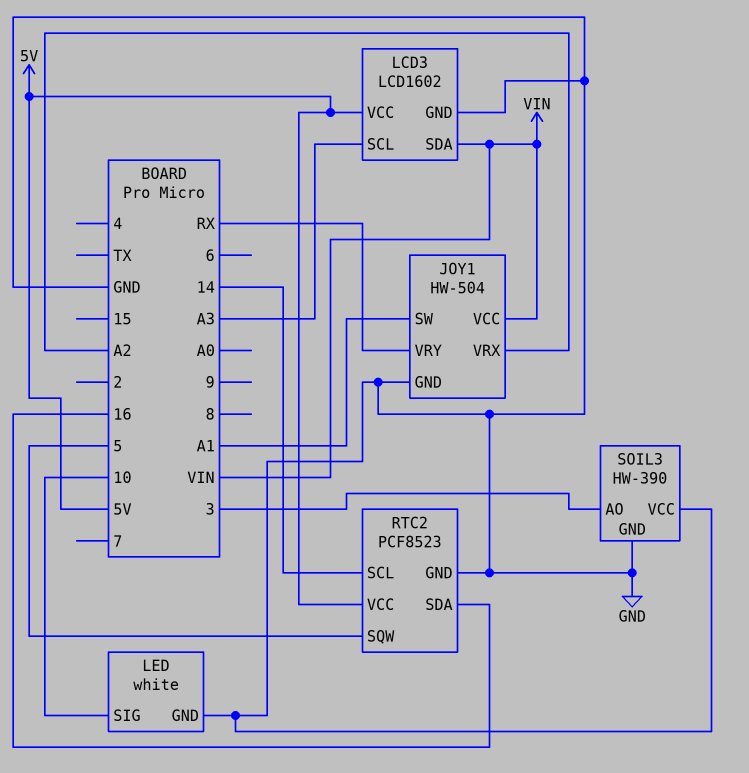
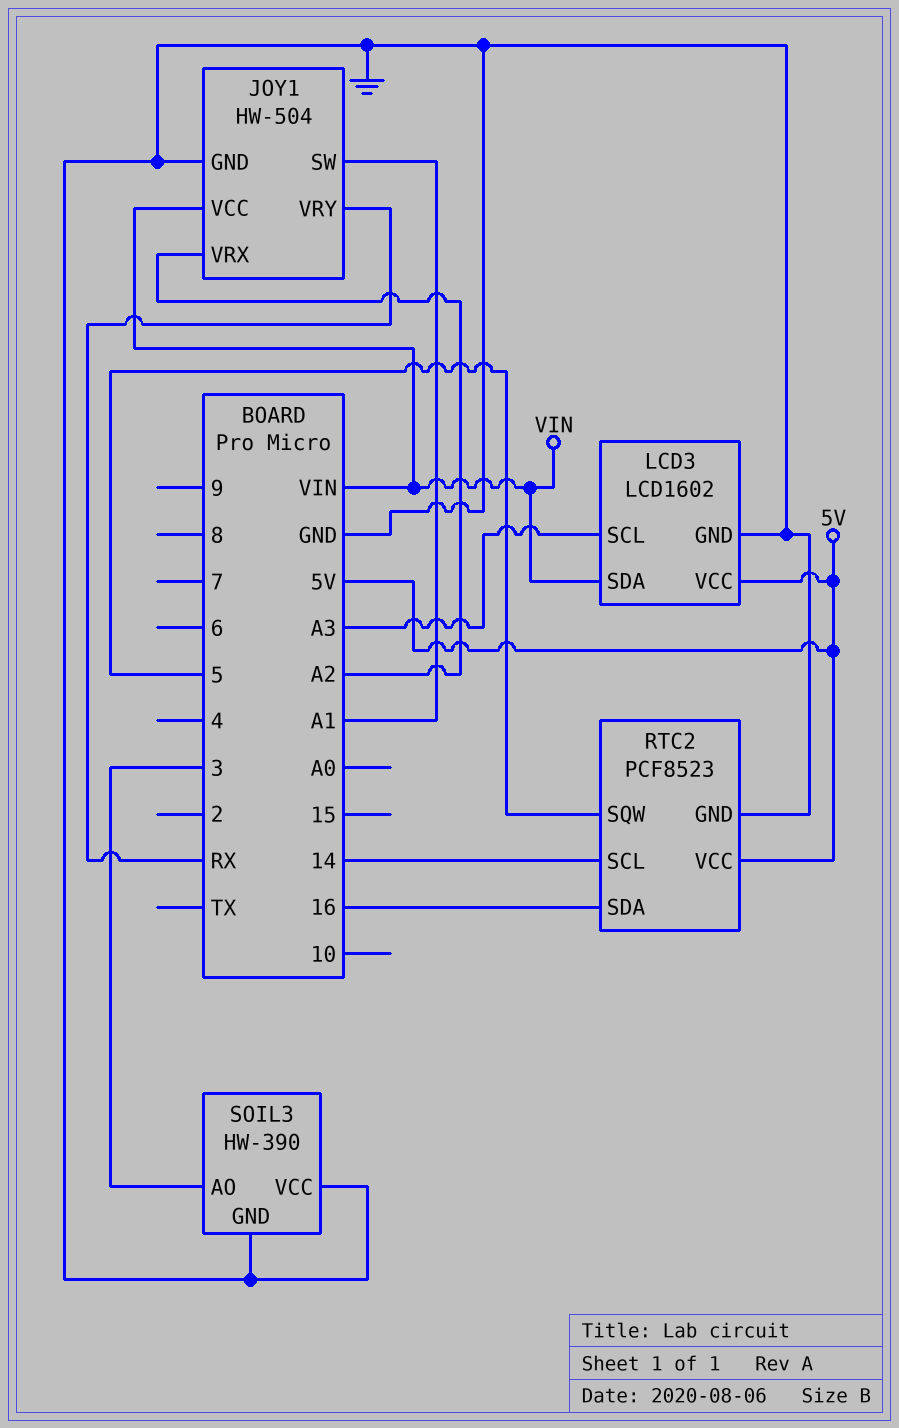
LED: white -> none
LED pin GND: GND -> none
LED pin SIG: 10 -> none

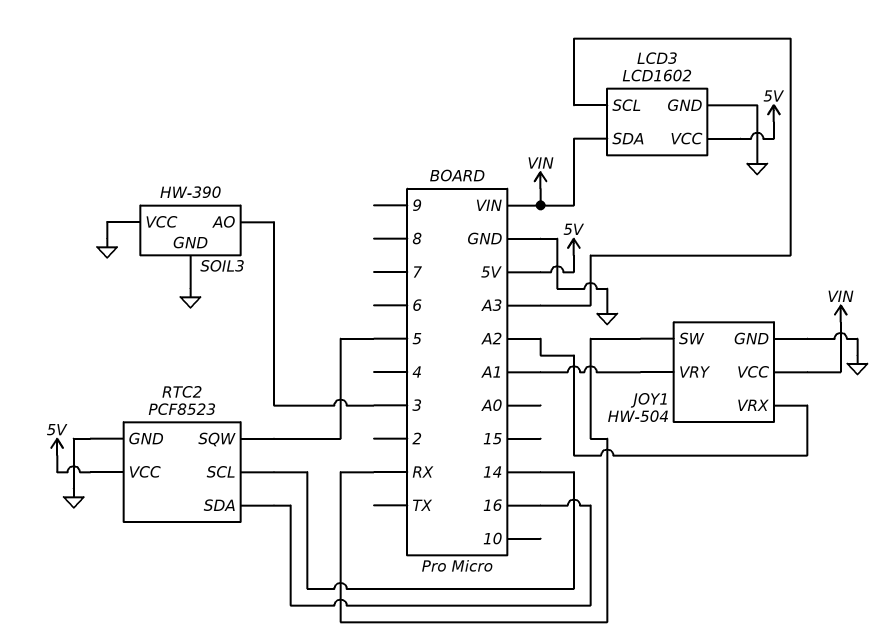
JOY1 pin SW: A1 -> RX
JOY1 pin VRY: RX -> A1

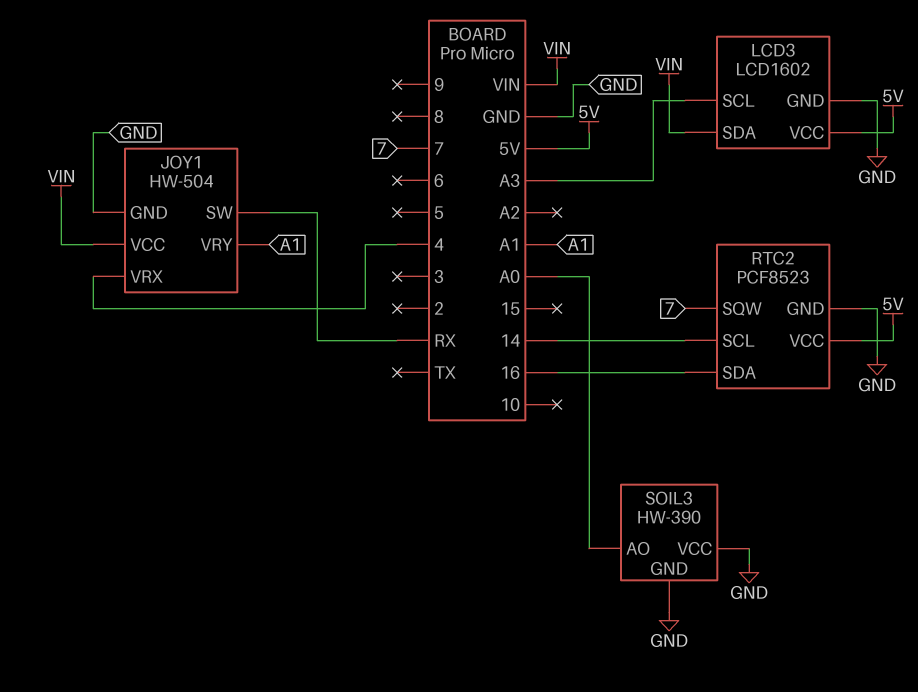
JOY1 pin VRX: A2 -> 4
RTC2 pin SQW: 5 -> 7
SOIL3 pin AO: 3 -> A0

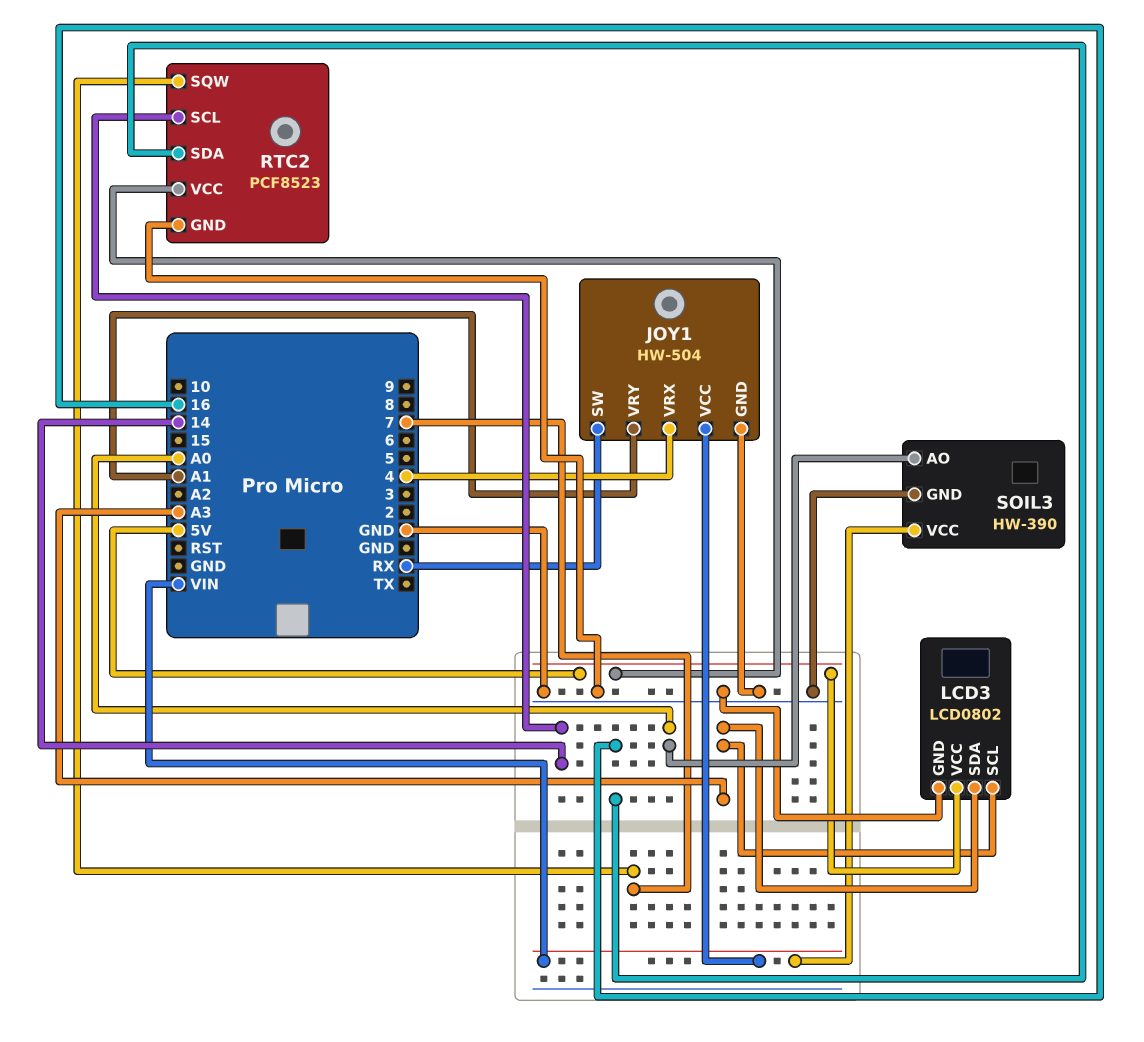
LCD3: LCD1602 -> LCD0802
LCD3 pin SDA: VIN -> A3
SOIL3 pin VCC: GND -> VIN

